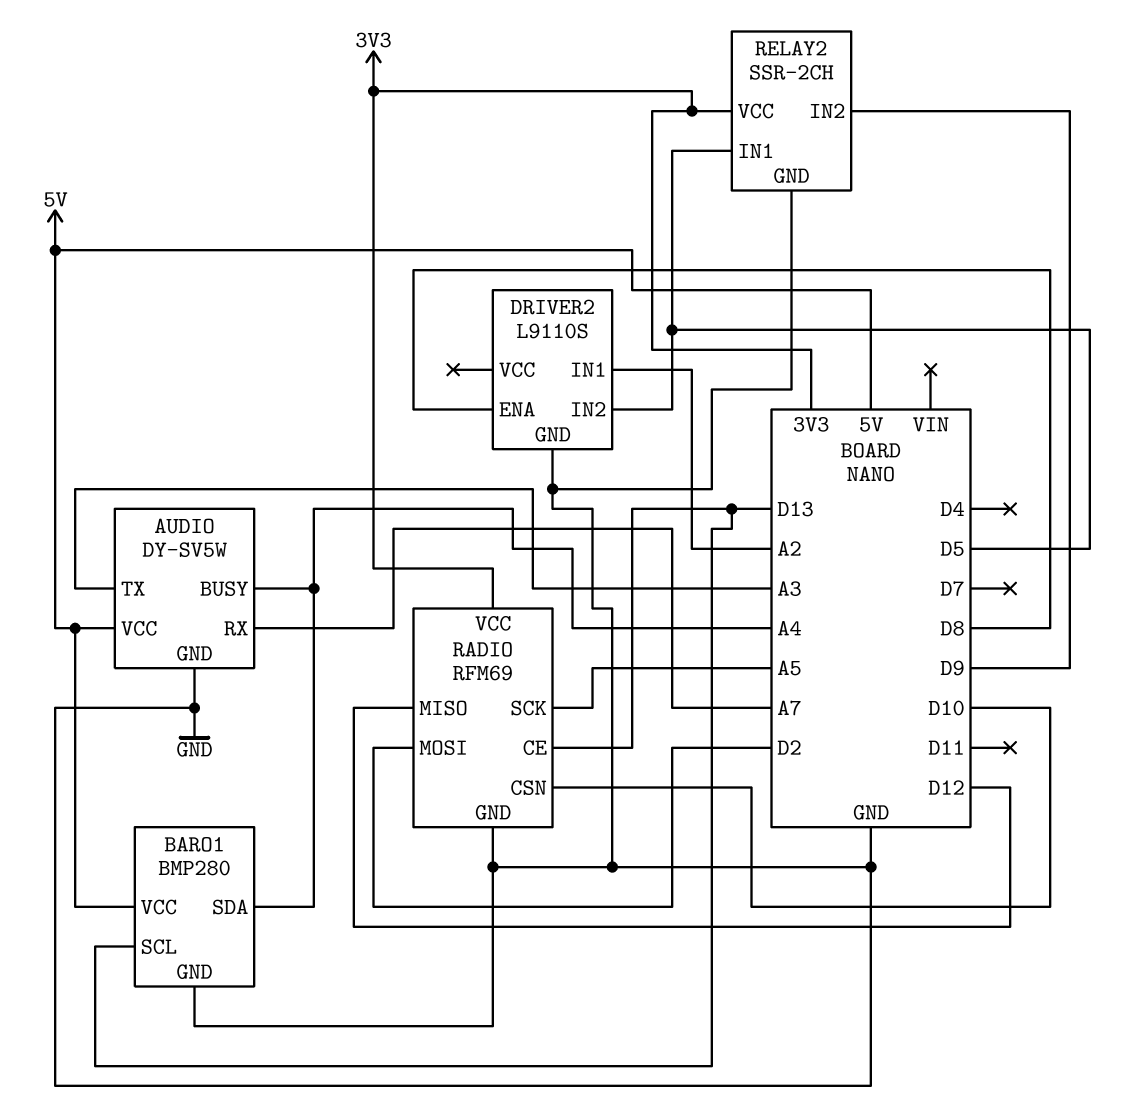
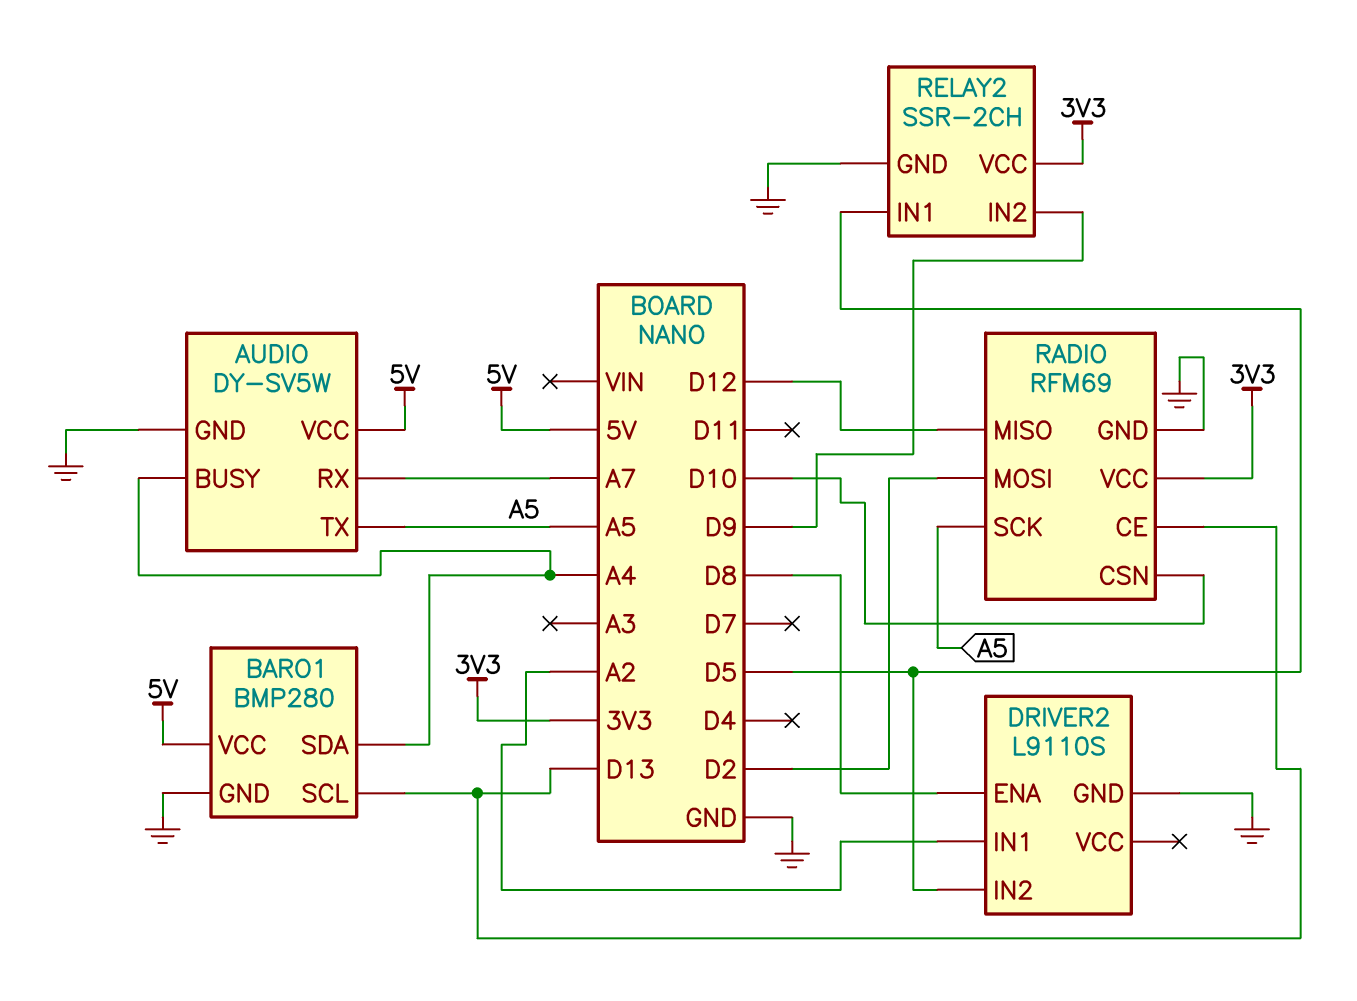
AUDIO pin TX: A3 -> A5

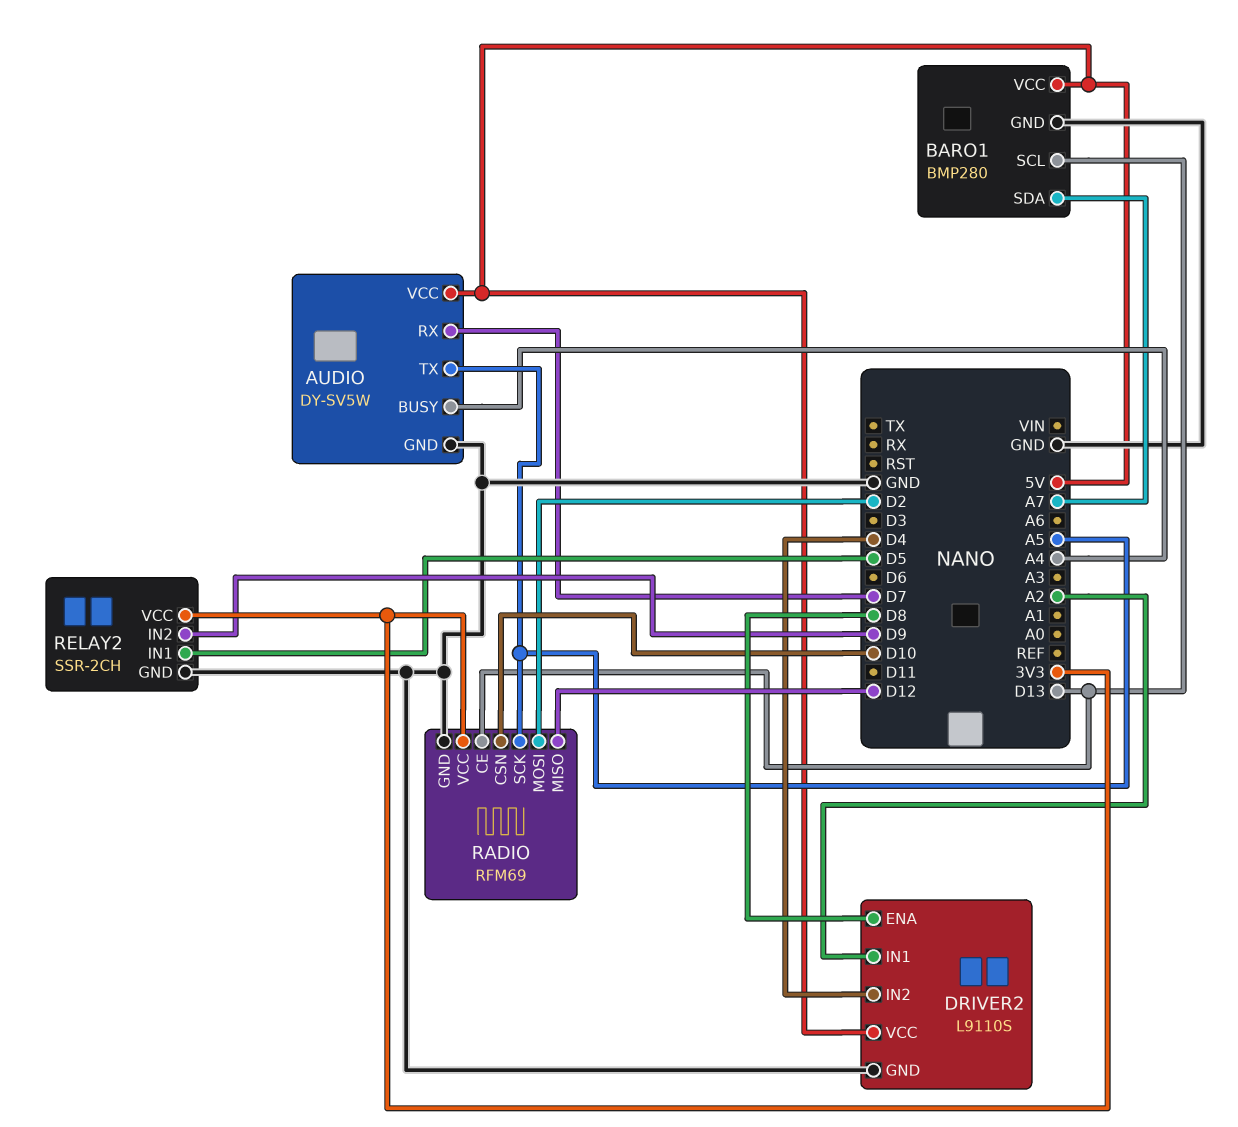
AUDIO pin RX: A7 -> D7
BARO1 pin SDA: A4 -> A7
DRIVER2 pin IN2: D5 -> D4
DRIVER2 pin VCC: none -> 5V

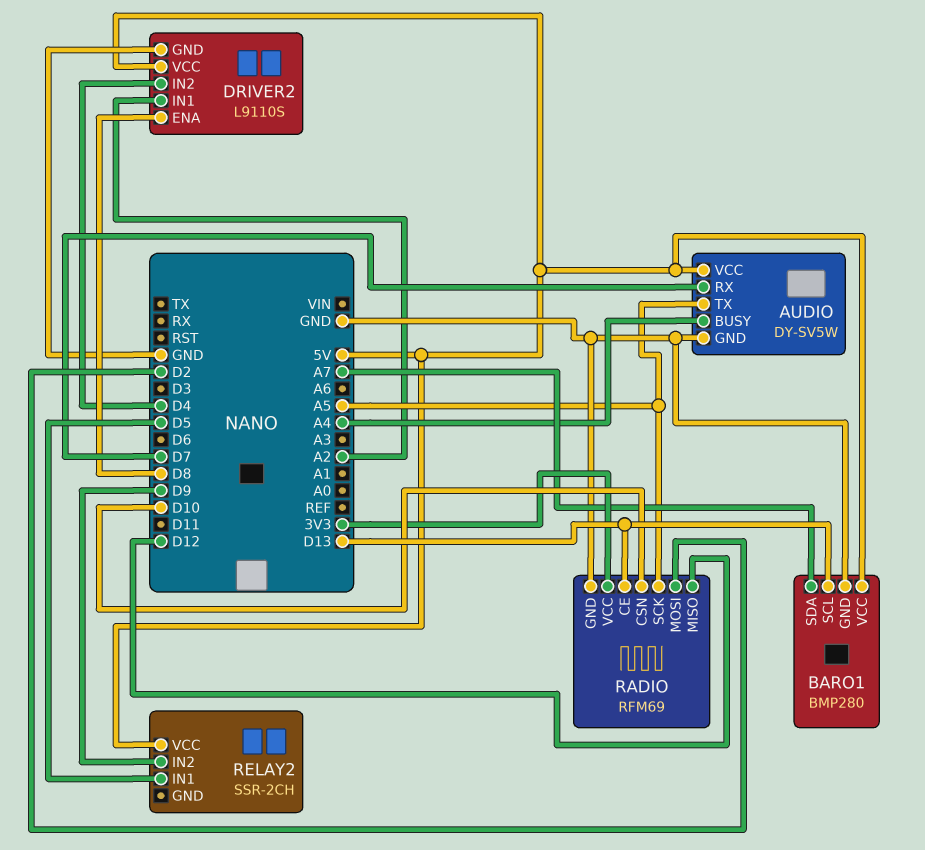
RELAY2 pin GND: GND -> none
RELAY2 pin VCC: 3V3 -> 5V

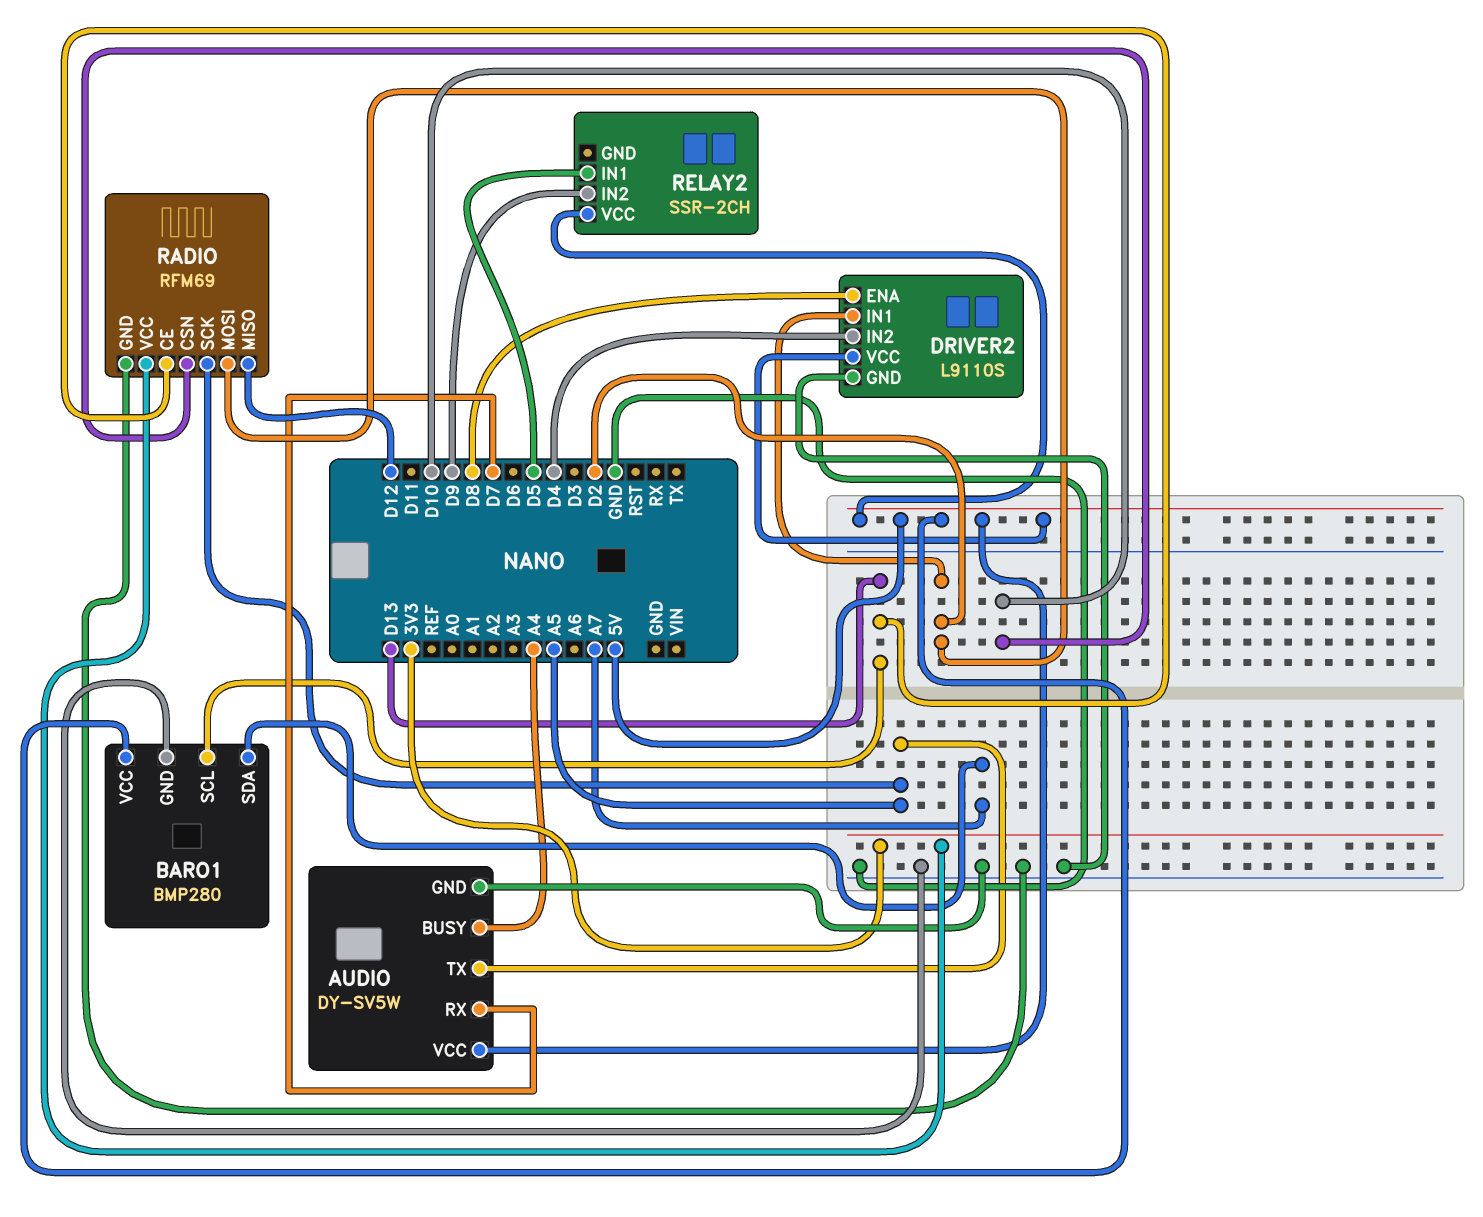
DRIVER2 pin IN1: A2 -> D2

